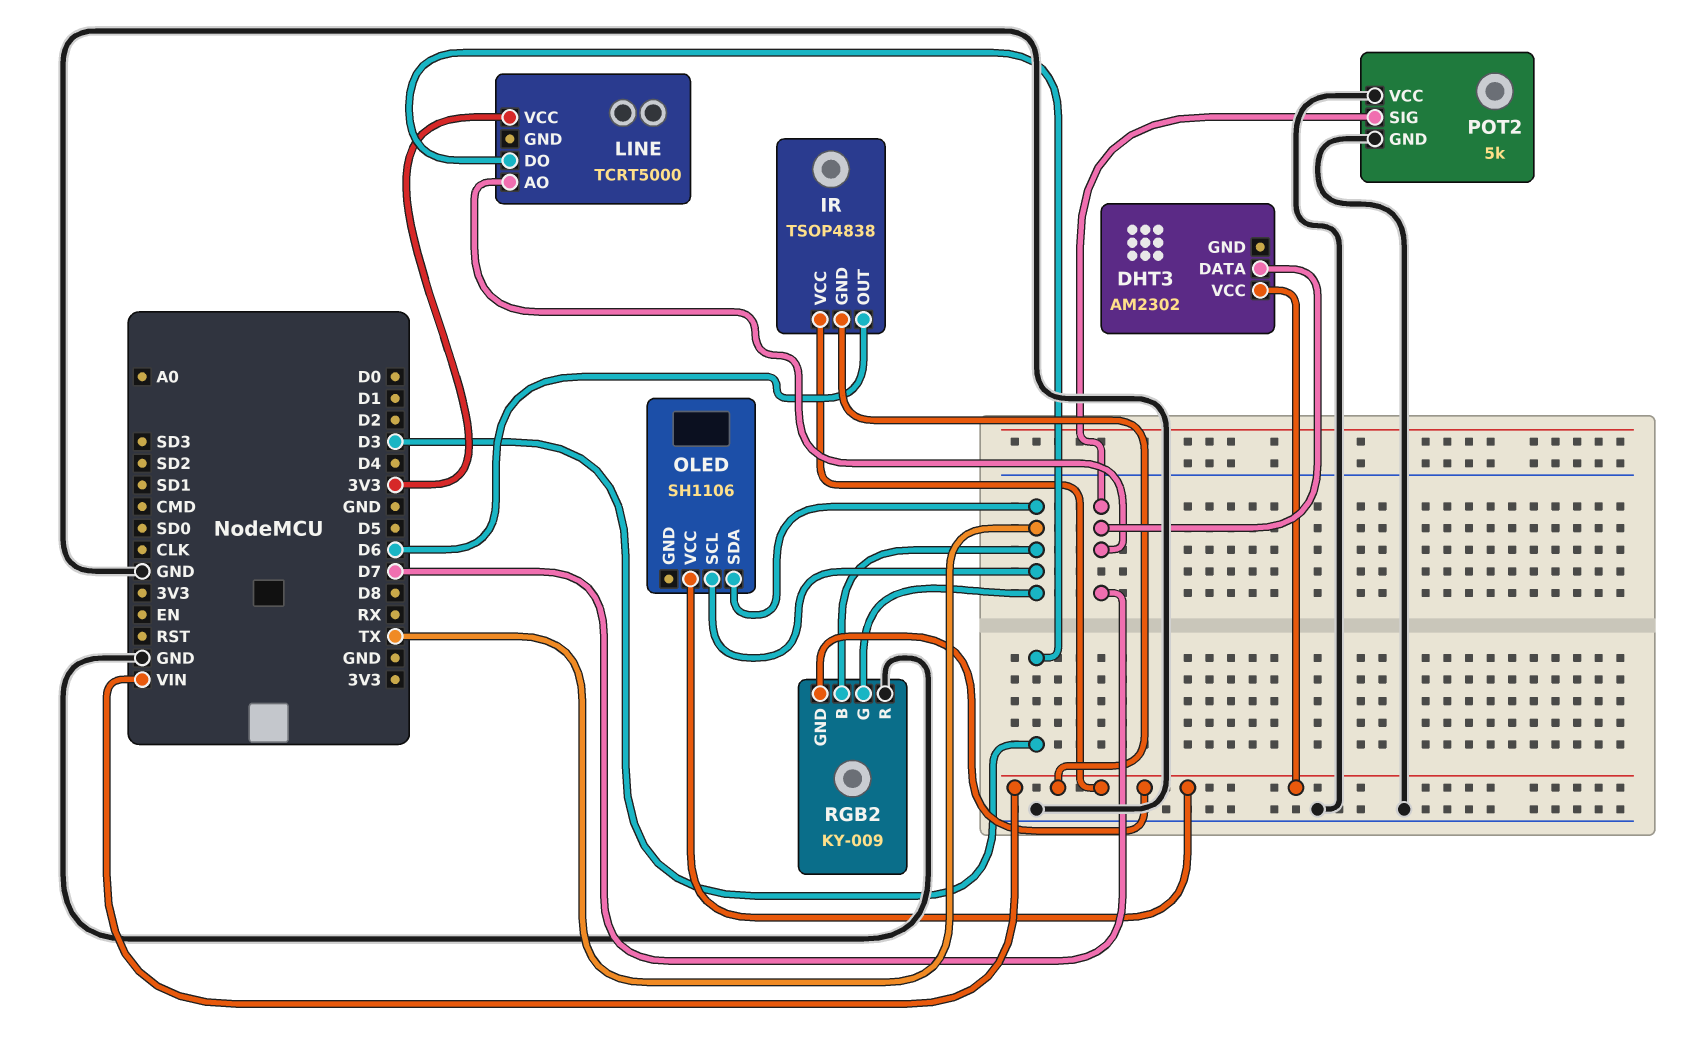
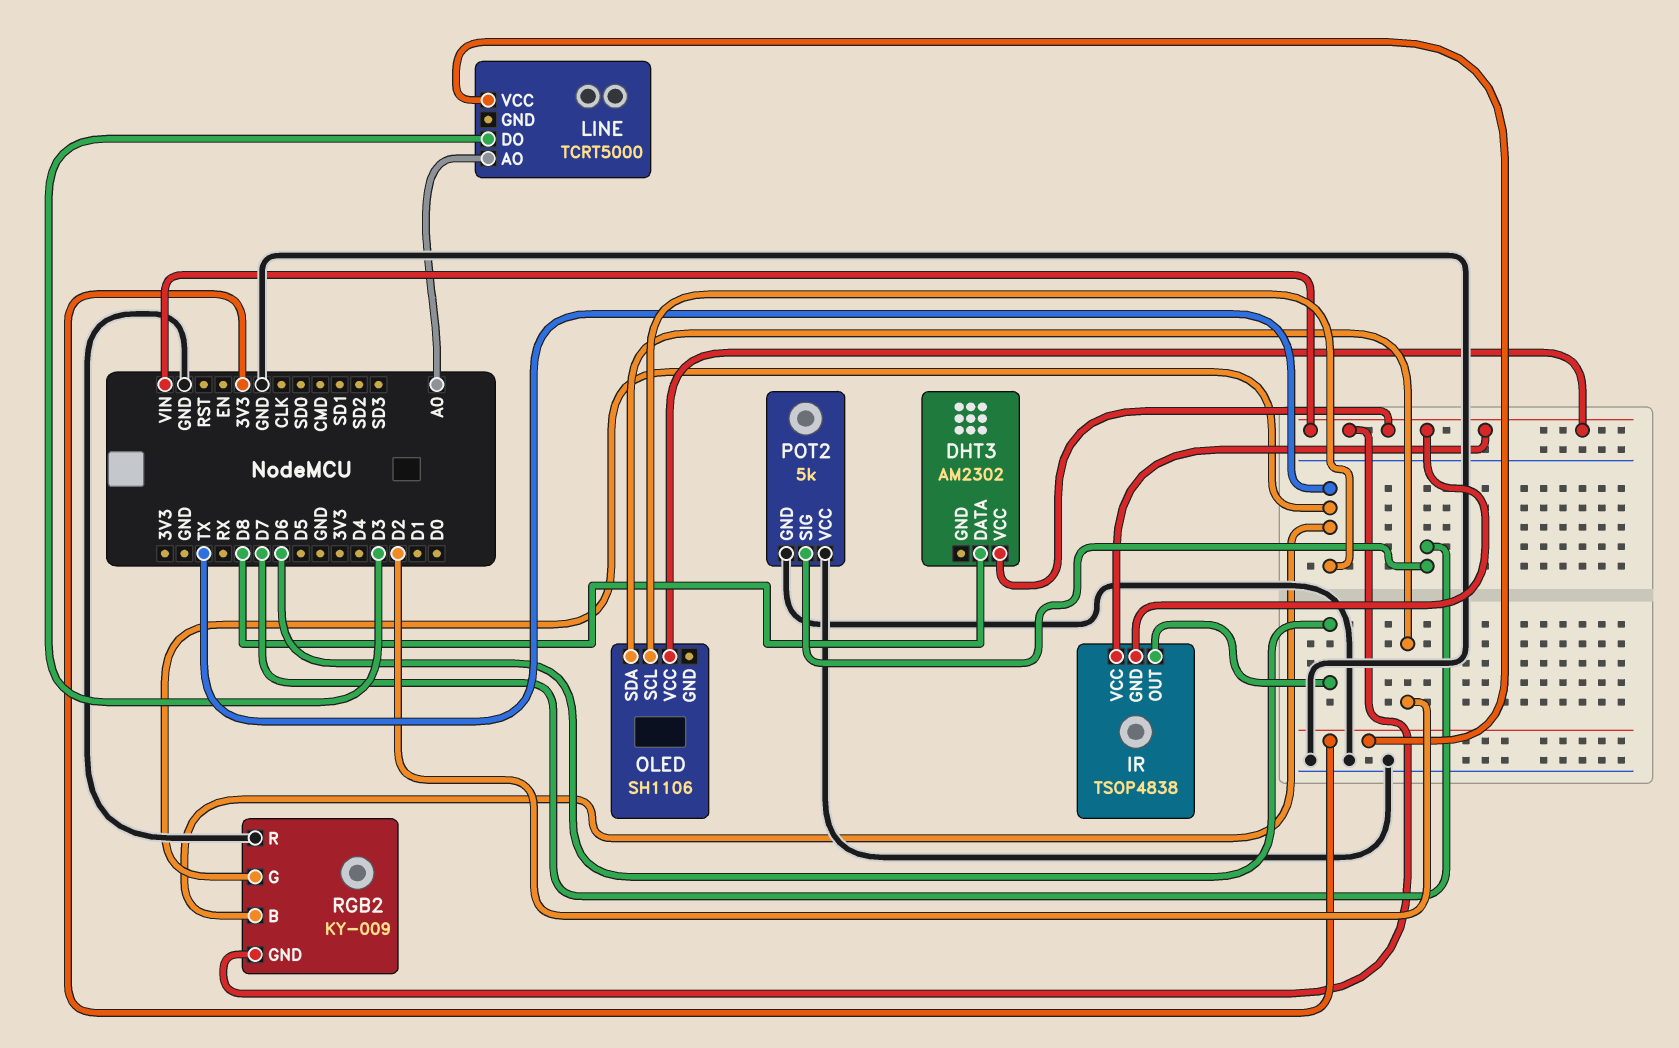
DHT3 pin DATA: D7 -> D8
LINE pin AO: D7 -> A0
OLED pin SDA: TX -> D2

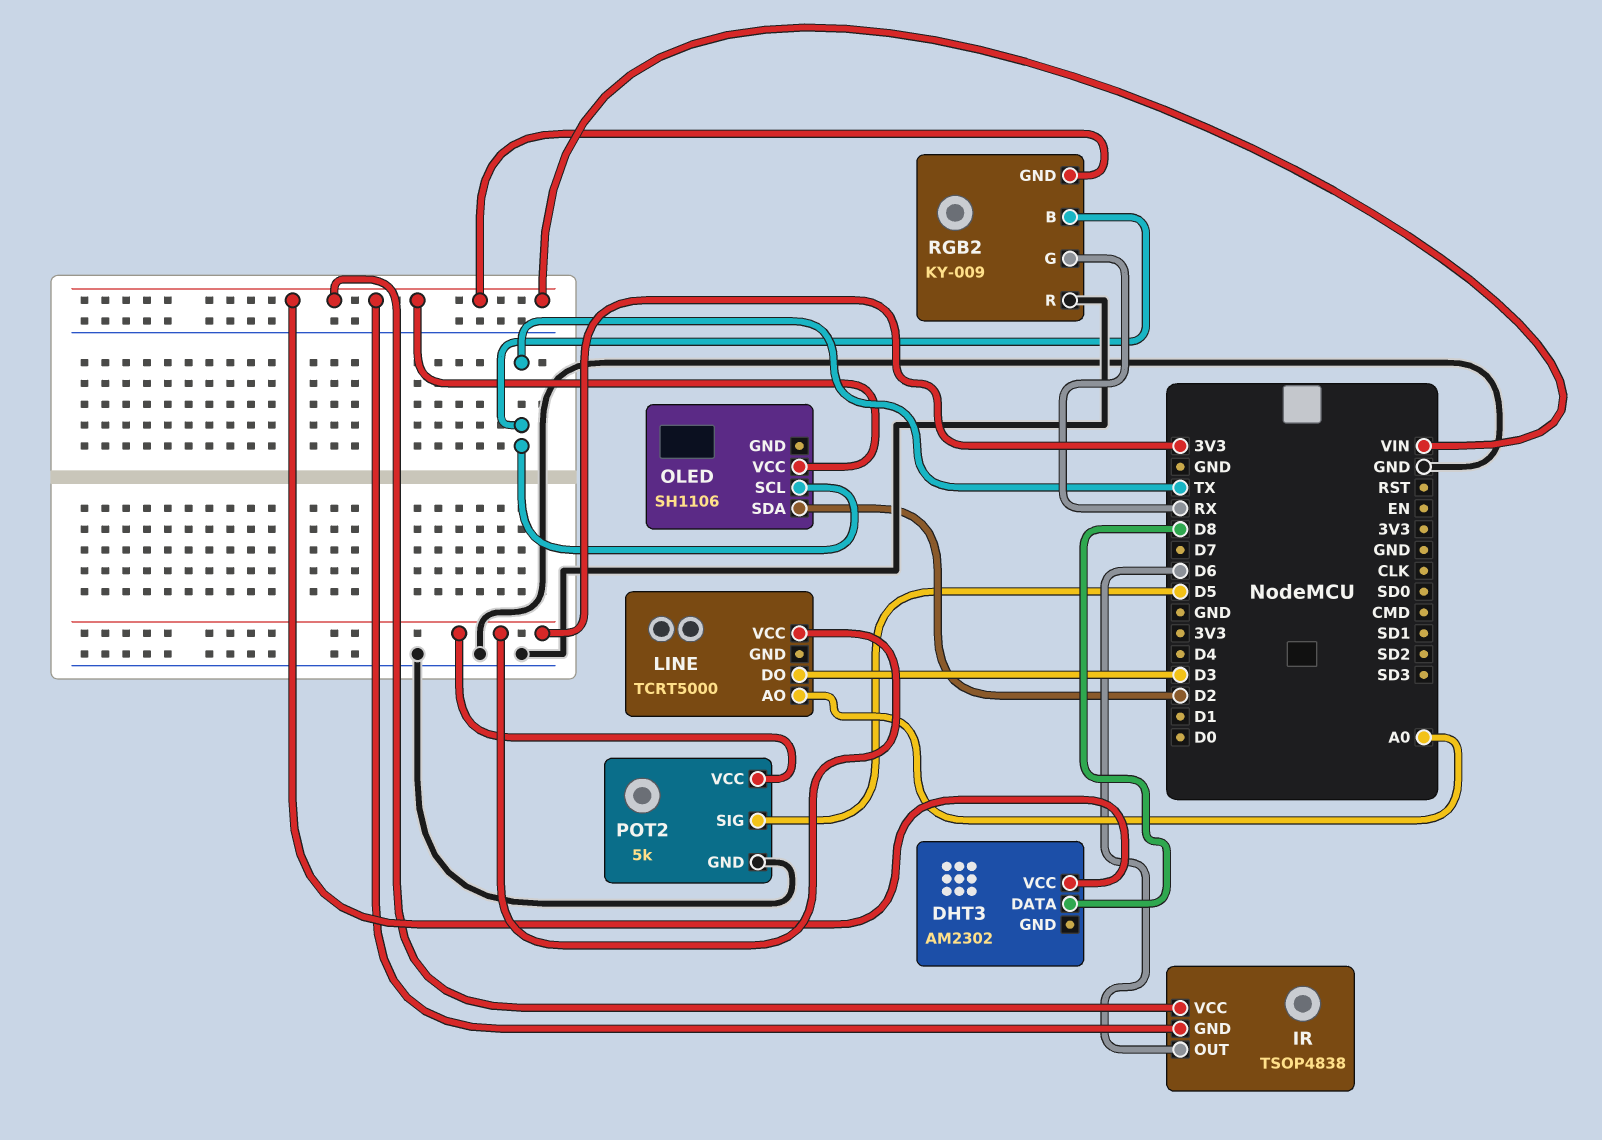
POT2 pin SIG: D7 -> D5
POT2 pin VCC: GND -> 3V3
RGB2 pin G: TX -> RX

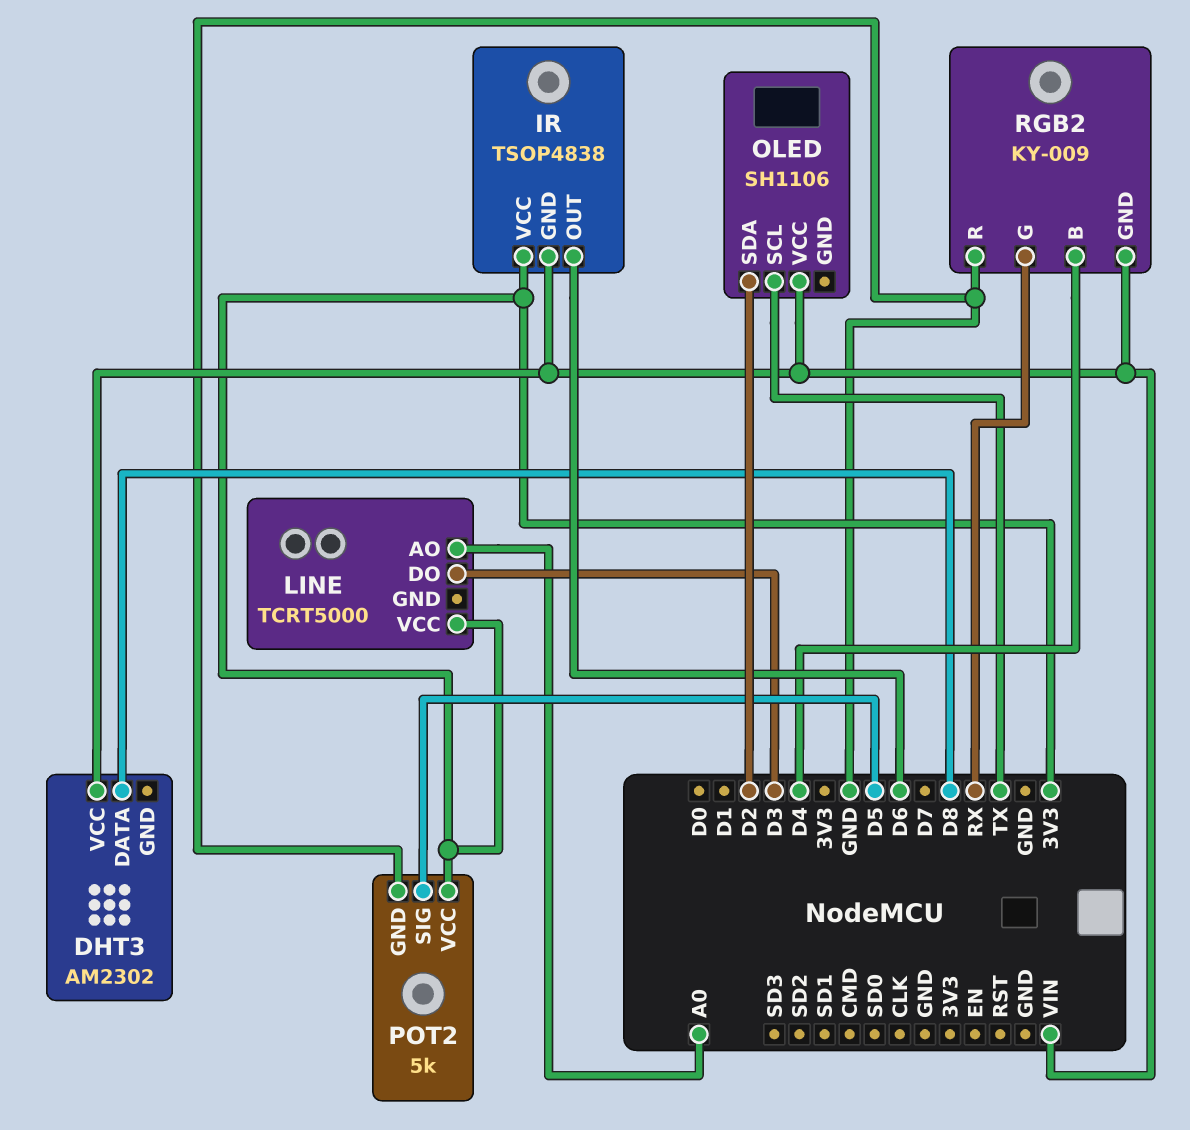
IR pin VCC: VIN -> 3V3
RGB2 pin B: TX -> D4

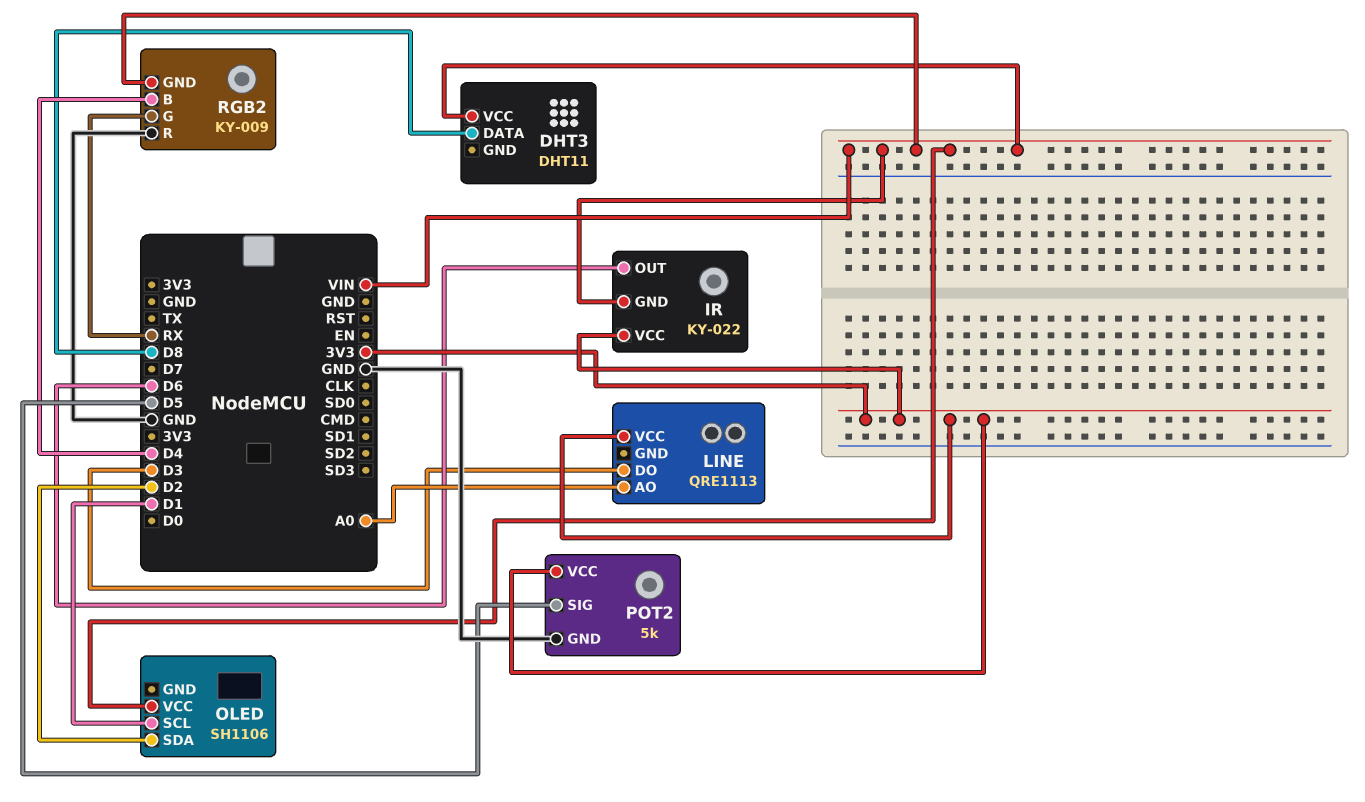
DHT3: AM2302 -> DHT11
IR: TSOP4838 -> KY-022
LINE: TCRT5000 -> QRE1113
OLED pin SCL: TX -> D1

